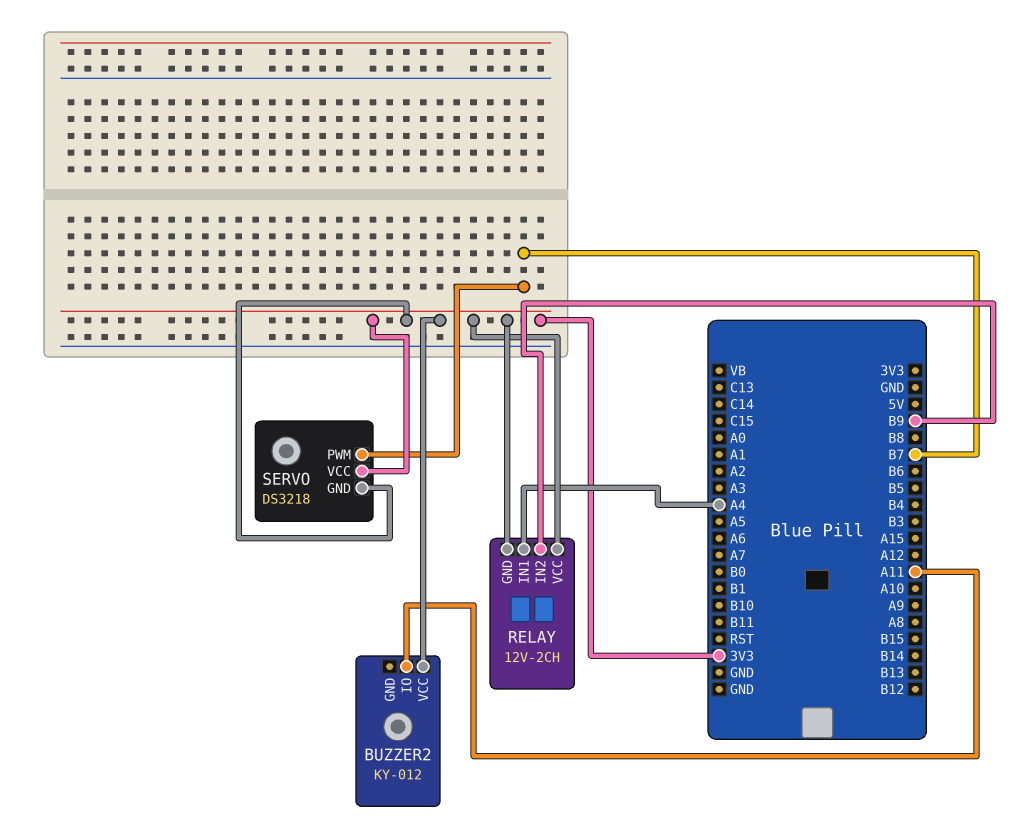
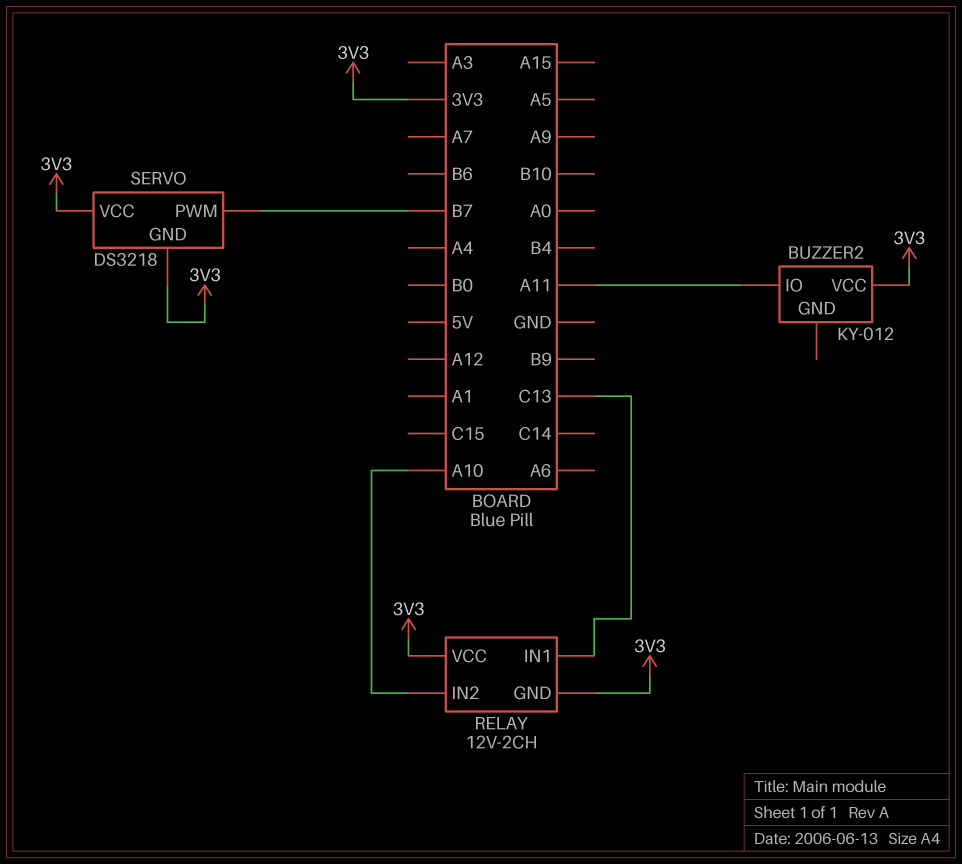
RELAY pin IN1: A4 -> C13
RELAY pin IN2: B9 -> A10

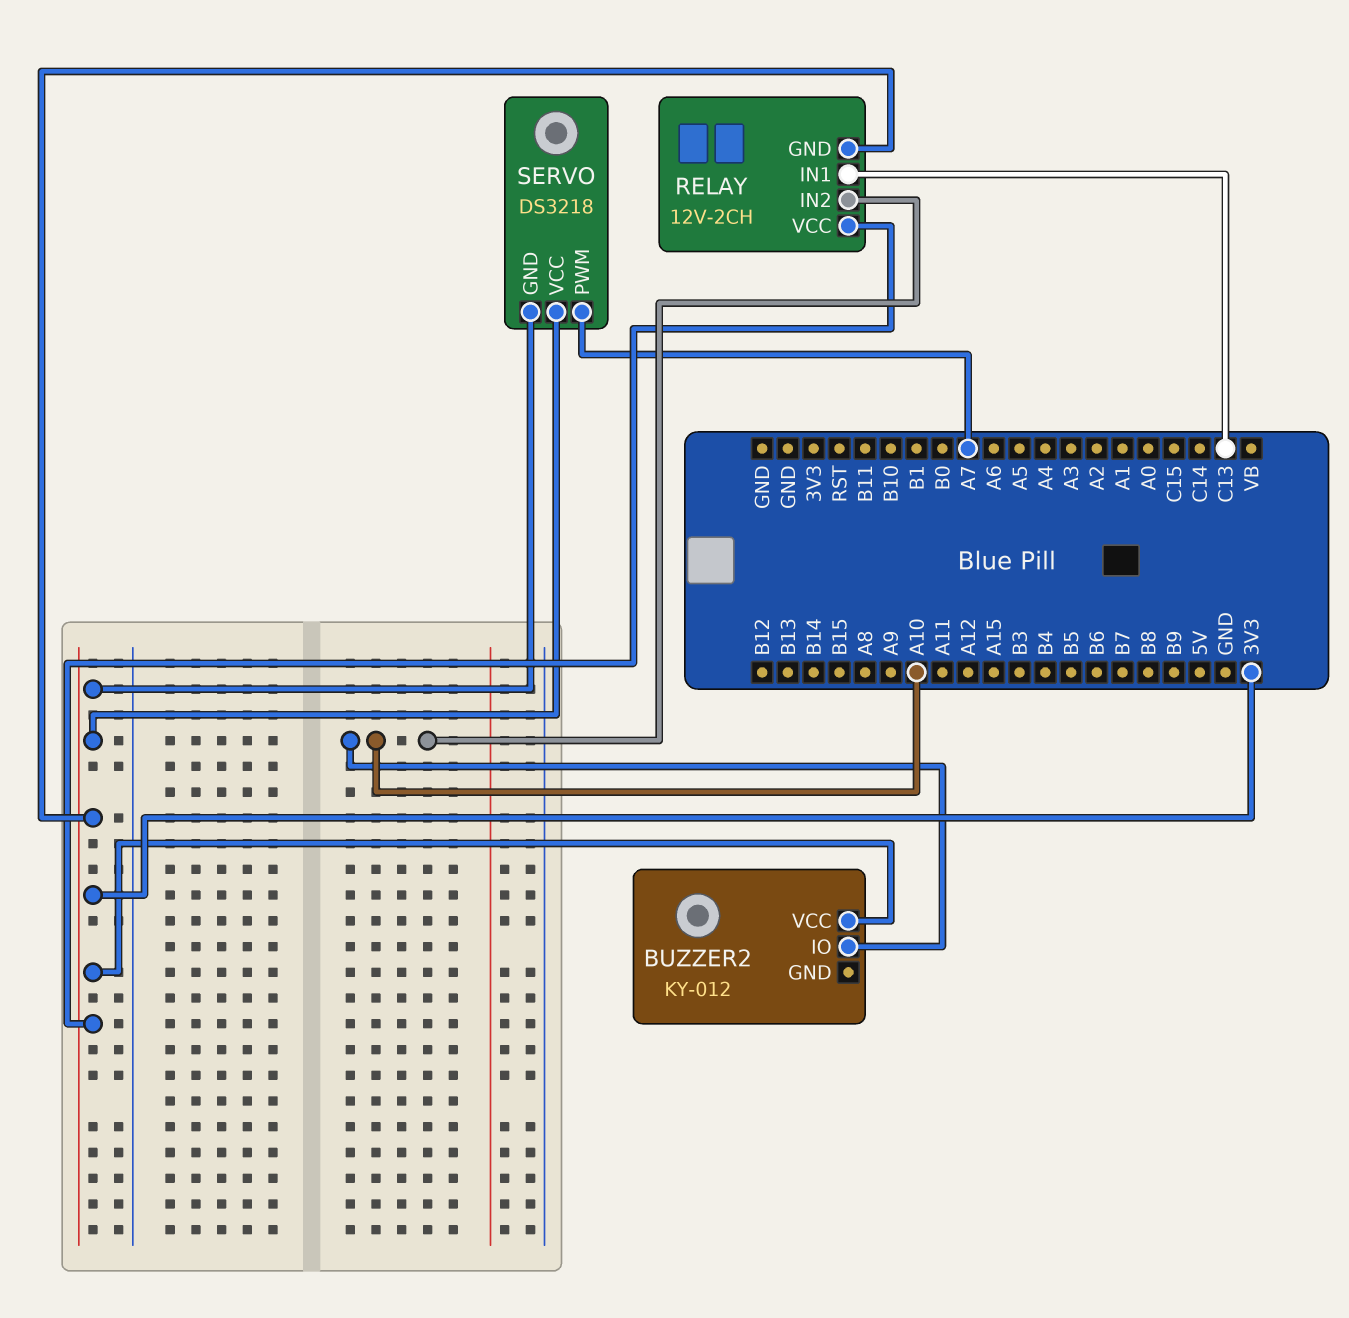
BUZZER2 pin IO: A11 -> A10
SERVO pin PWM: B7 -> A7

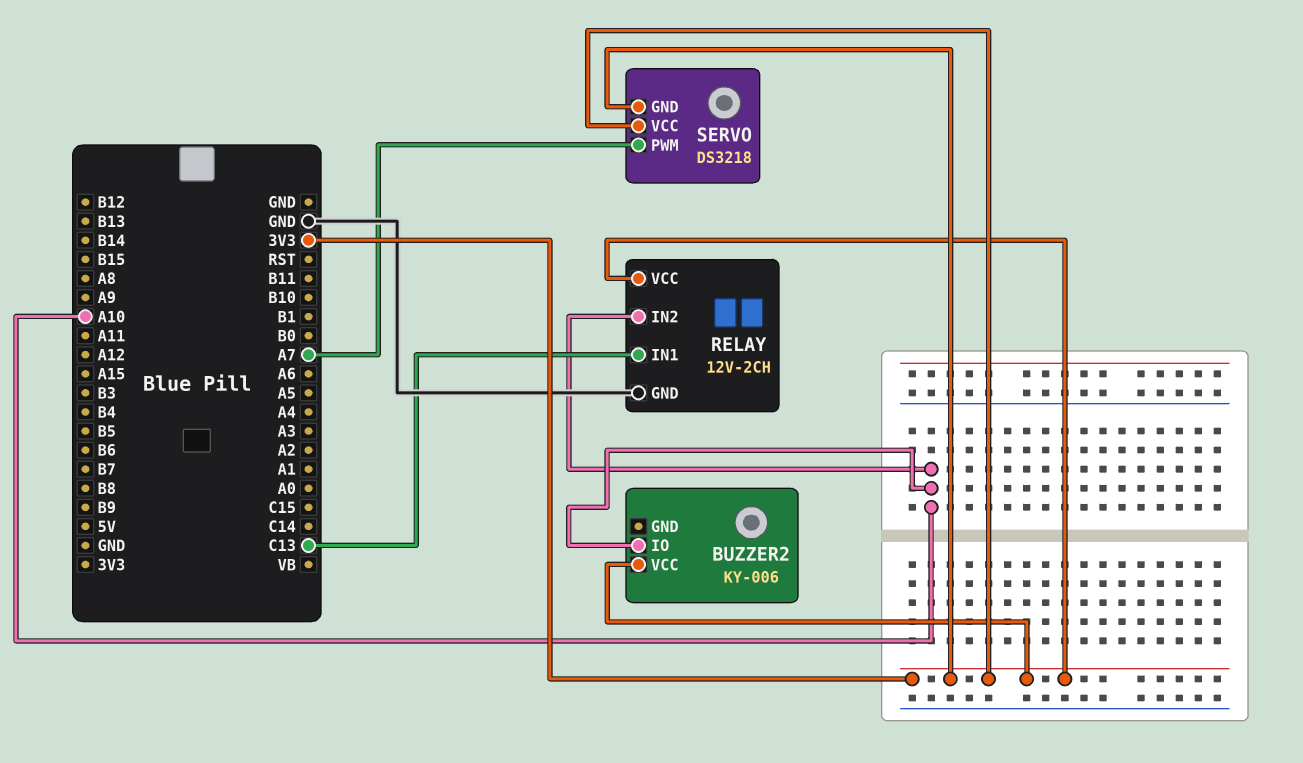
BUZZER2: KY-012 -> KY-006
RELAY pin GND: 3V3 -> GND

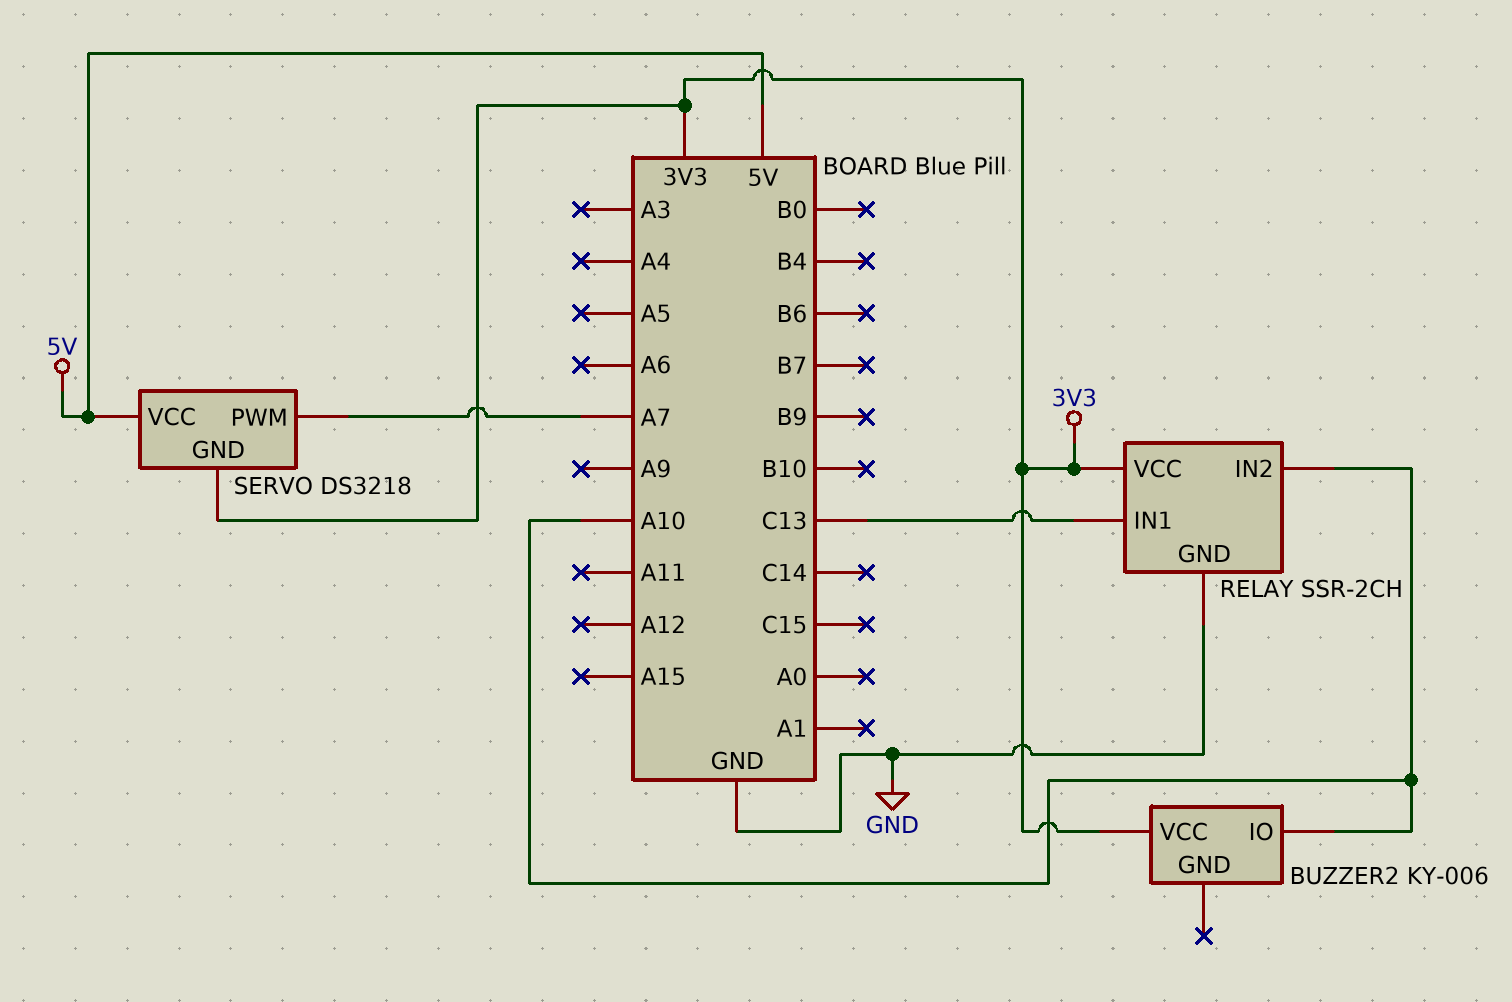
RELAY: 12V-2CH -> SSR-2CH
SERVO pin VCC: 3V3 -> 5V

